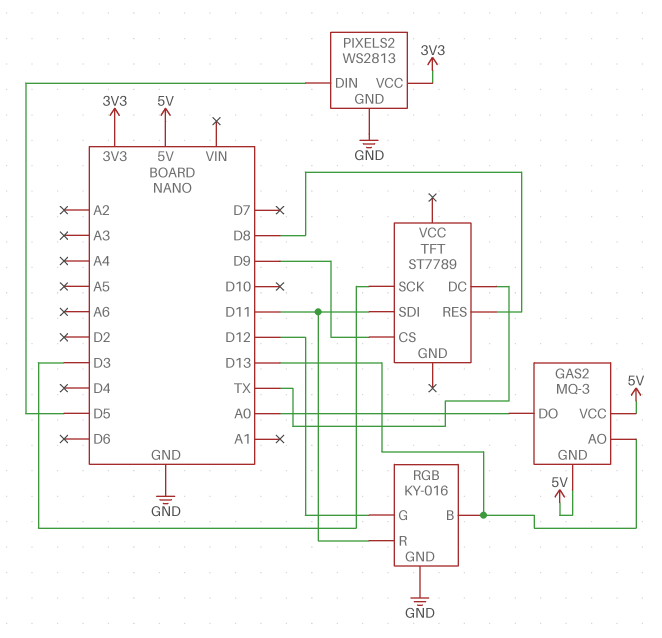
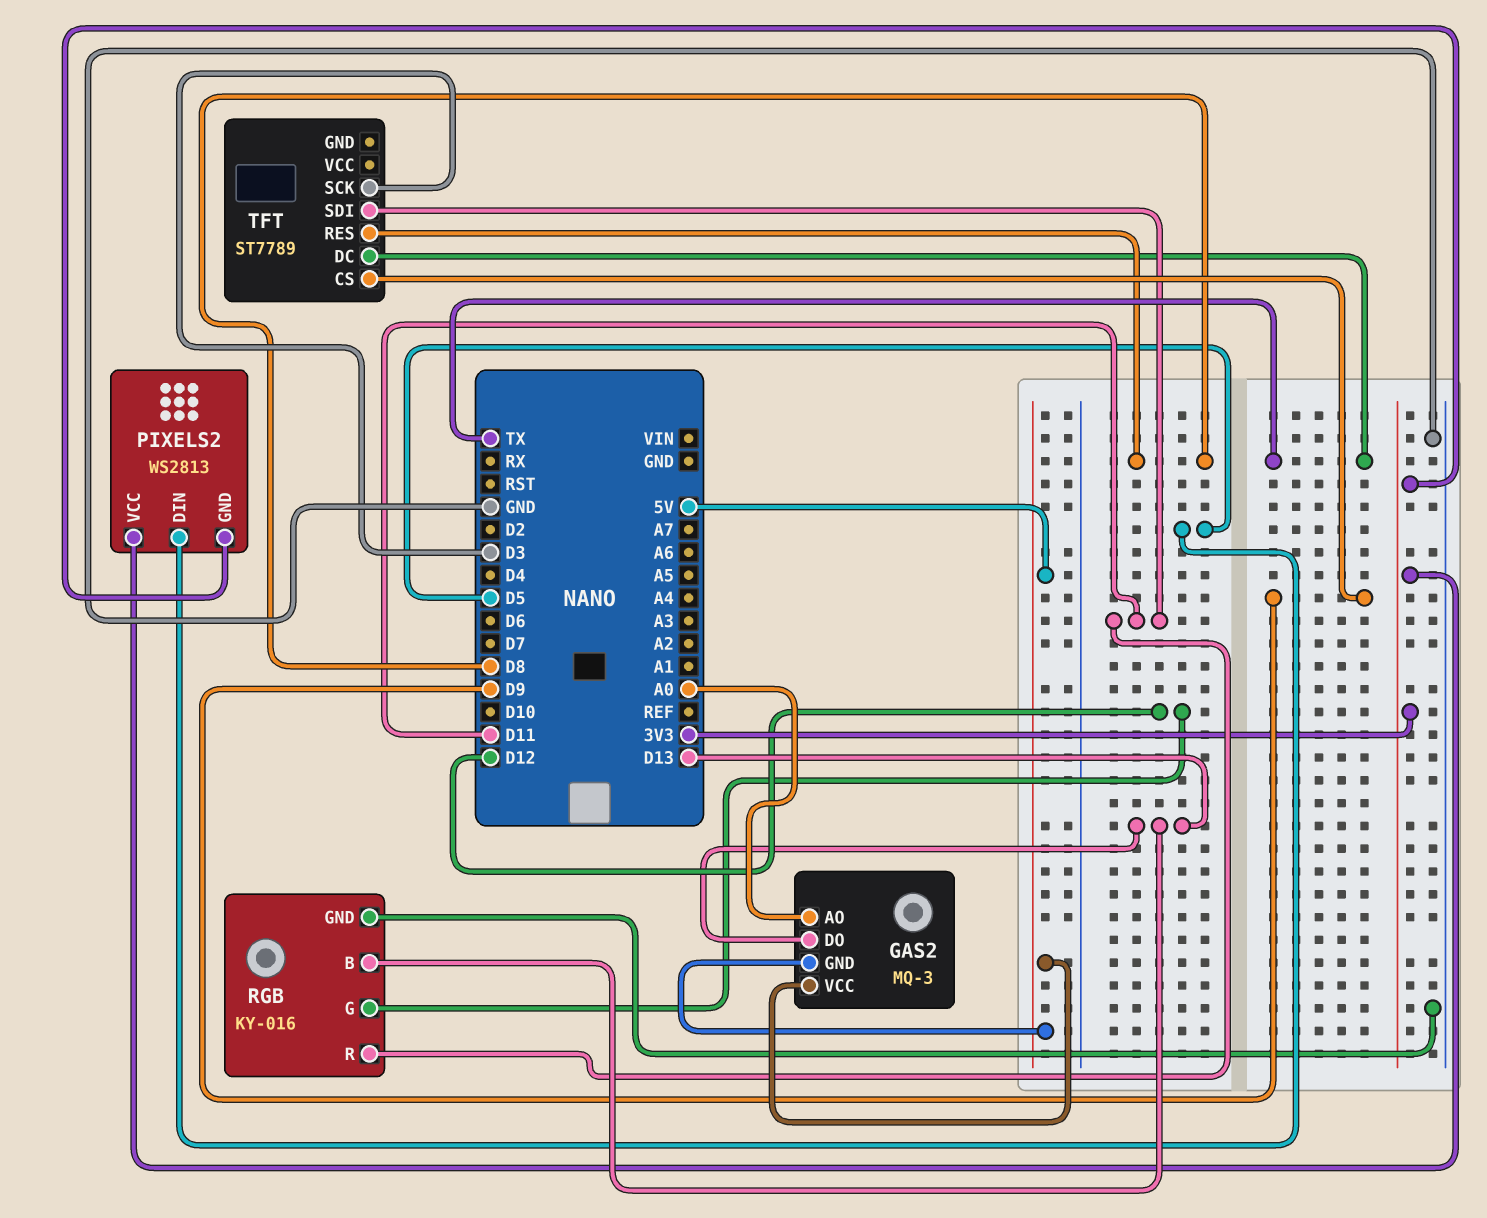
GAS2 pin AO: D13 -> A0
GAS2 pin DO: A0 -> D13
PIXELS2 pin GND: GND -> 3V3

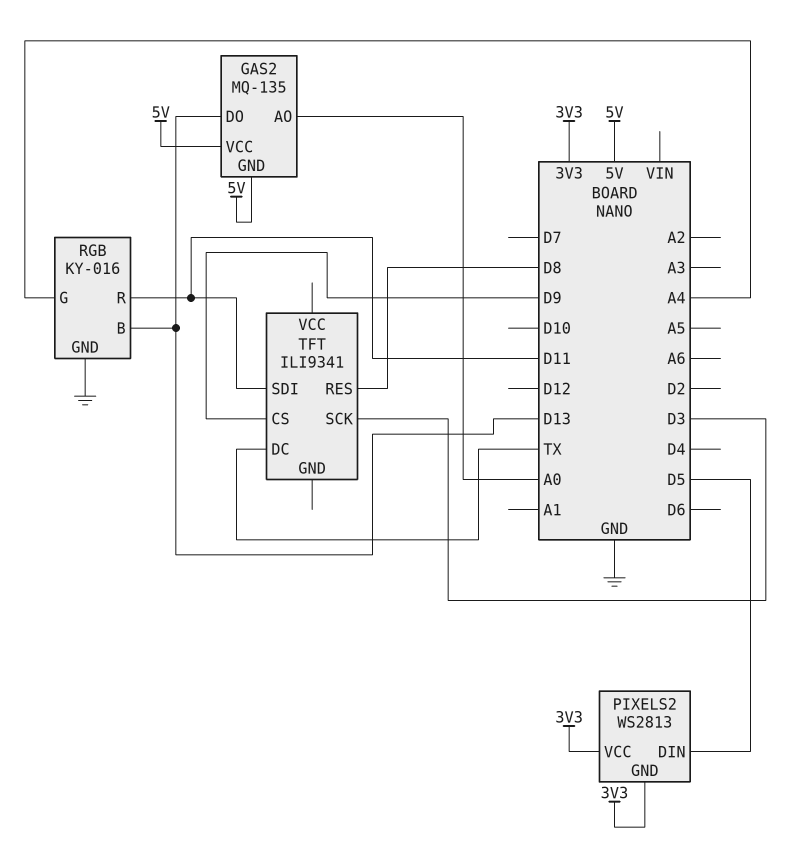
GAS2: MQ-3 -> MQ-135
RGB pin G: D12 -> A4
TFT: ST7789 -> ILI9341

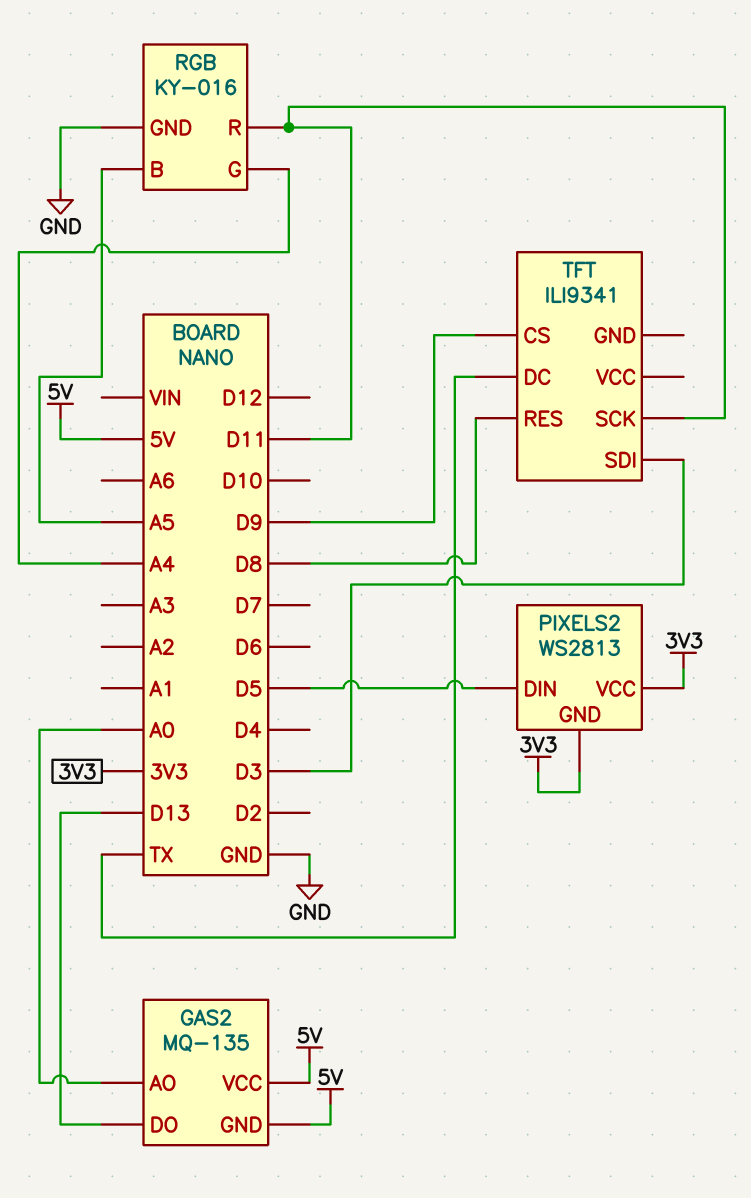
RGB pin B: D13 -> A5
TFT pin SCK: D3 -> D11
TFT pin SDI: D11 -> D3

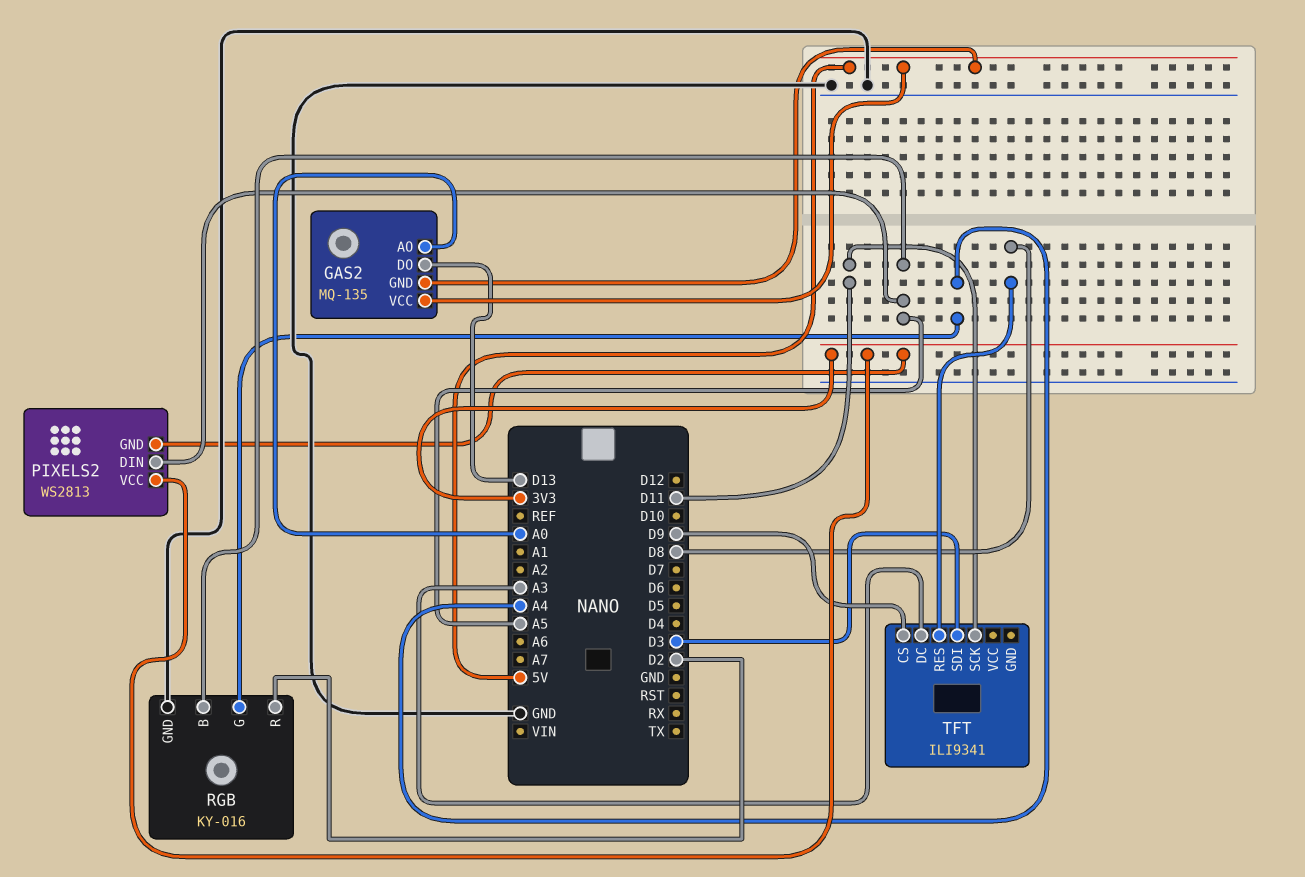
PIXELS2 pin DIN: D5 -> A5
RGB pin R: D11 -> D2
TFT pin DC: TX -> A3

